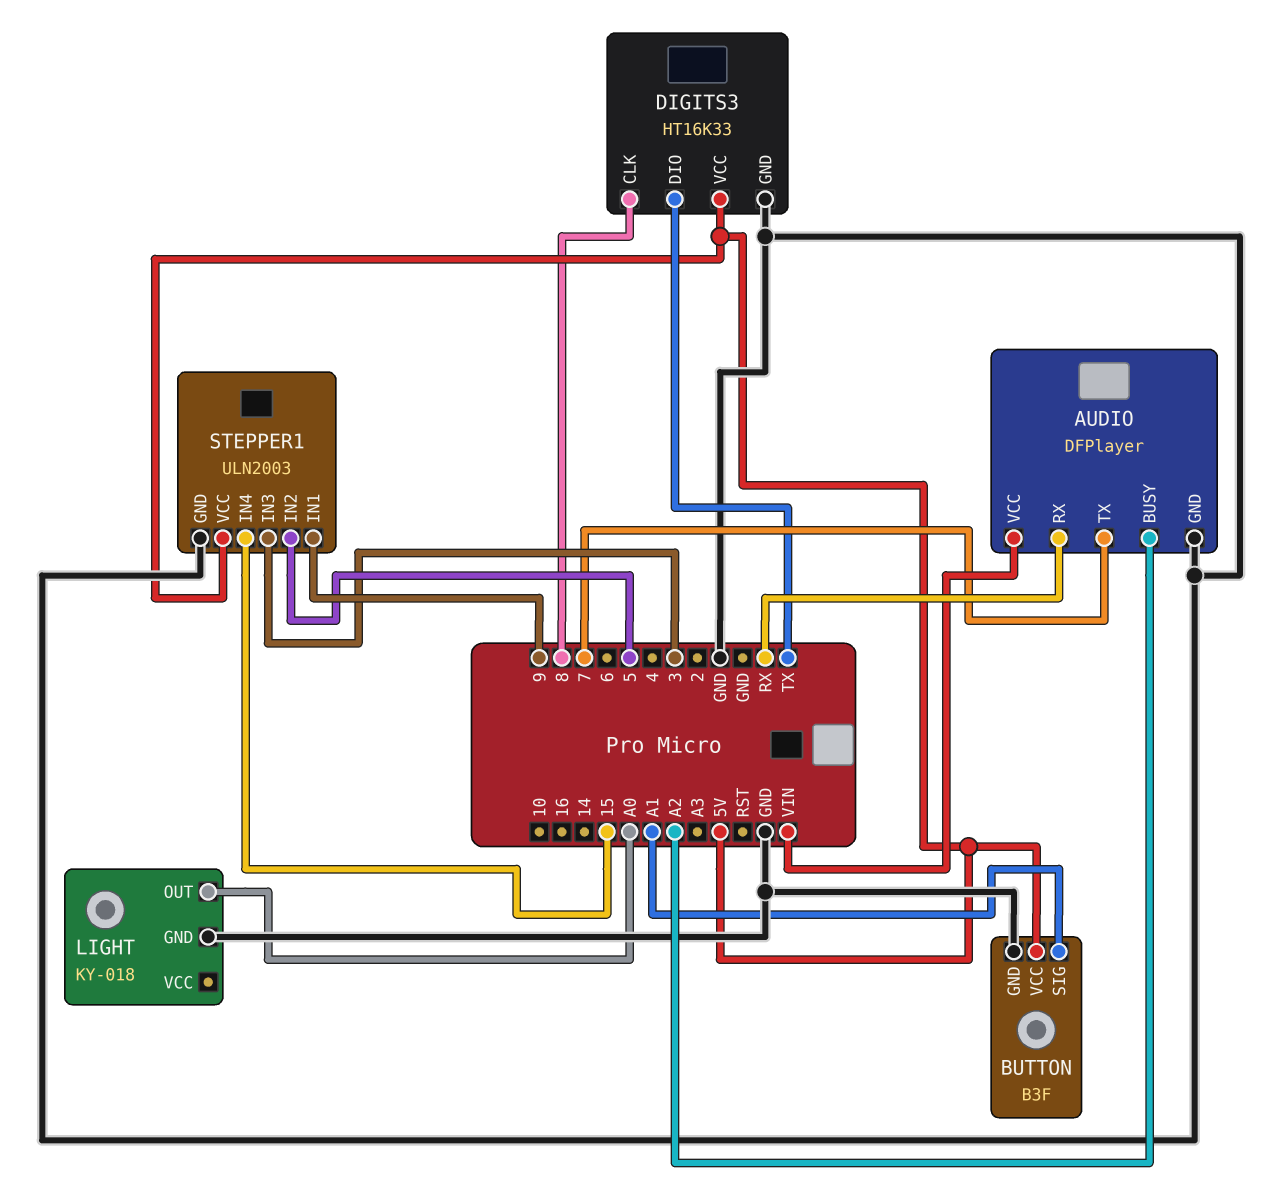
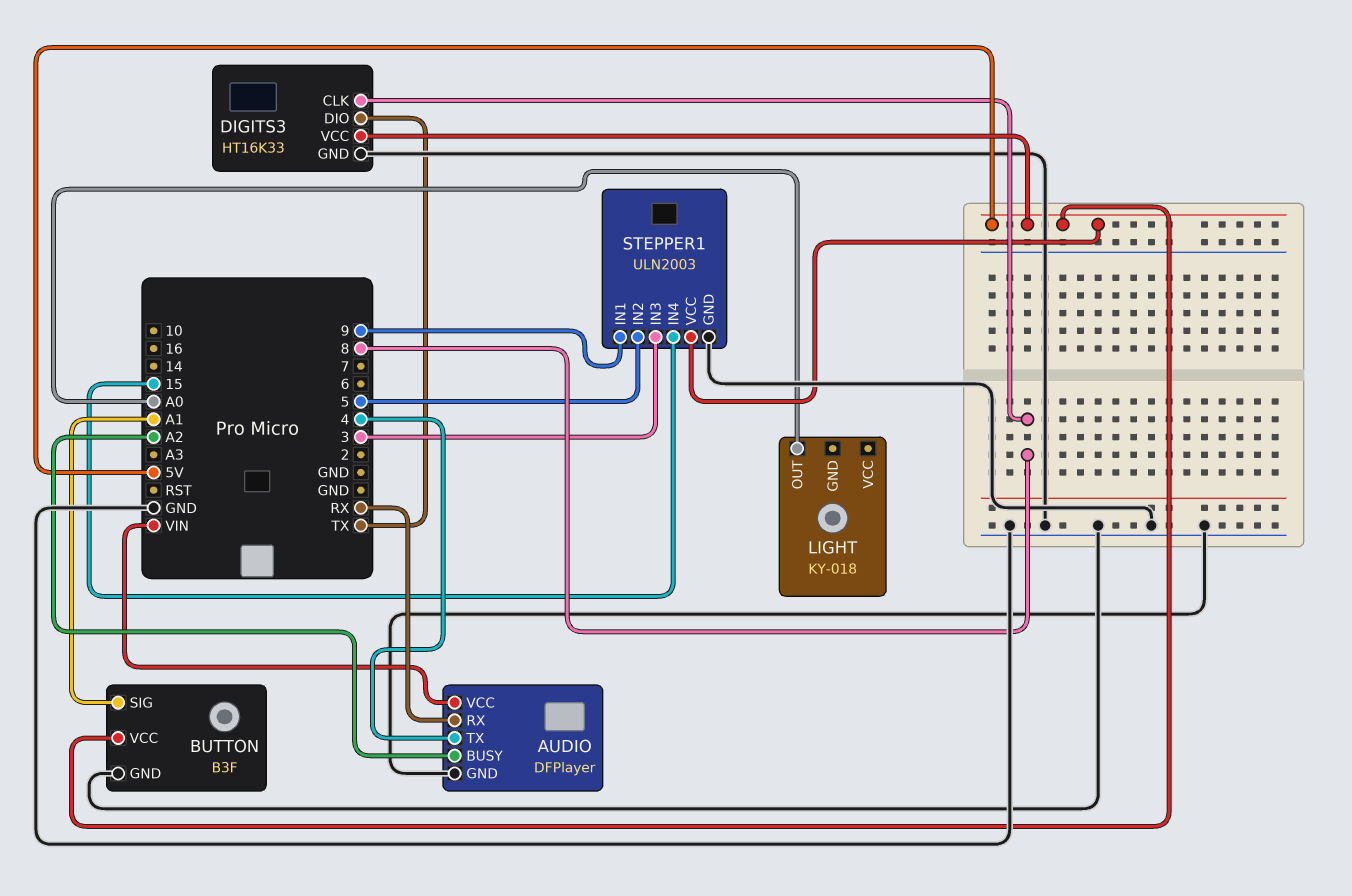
AUDIO pin TX: 7 -> 4
LIGHT pin GND: GND -> none

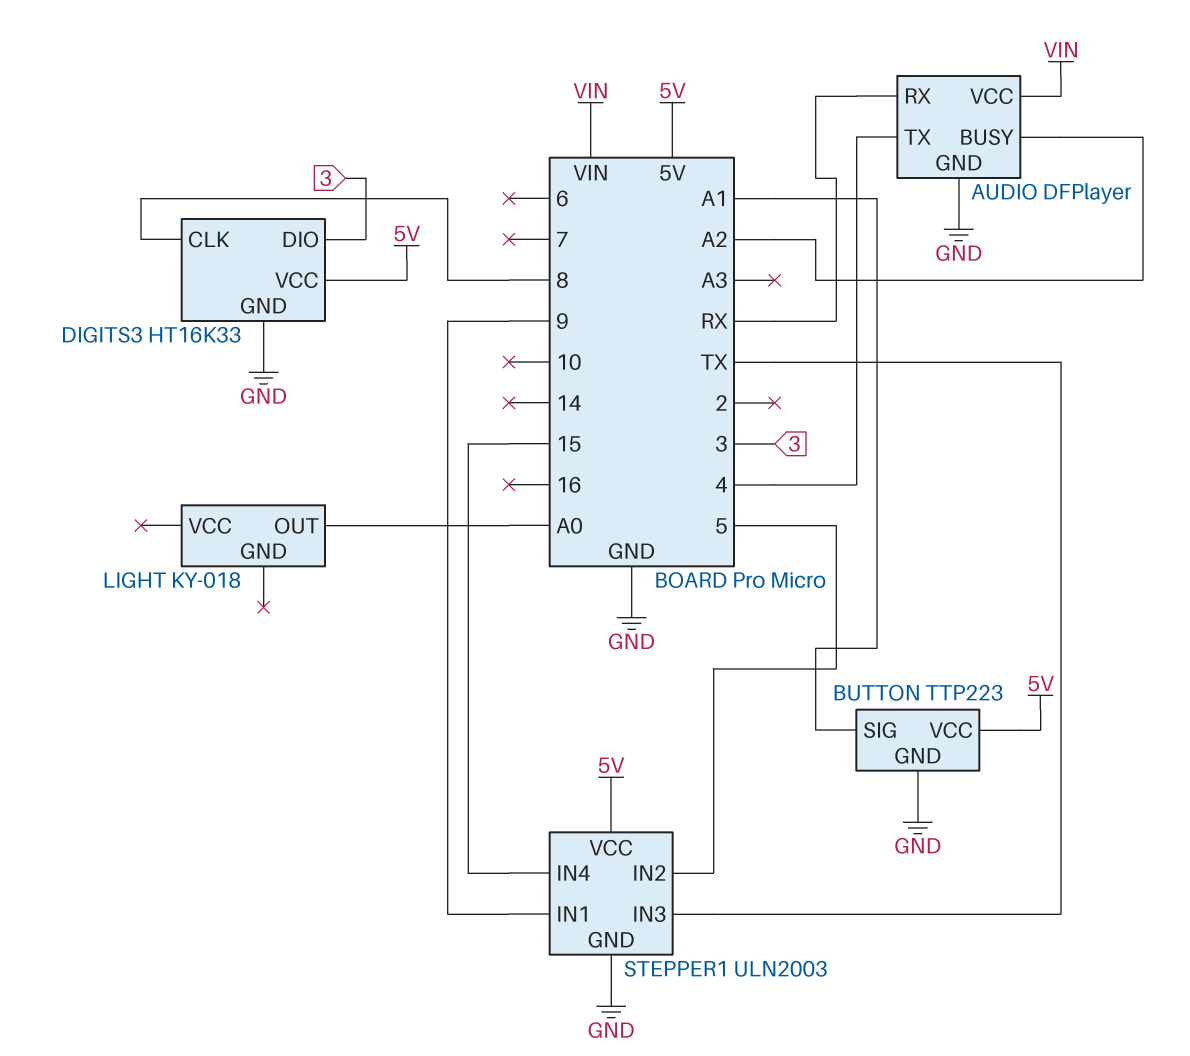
BUTTON: B3F -> TTP223
DIGITS3 pin DIO: TX -> 3
STEPPER1 pin IN3: 3 -> TX

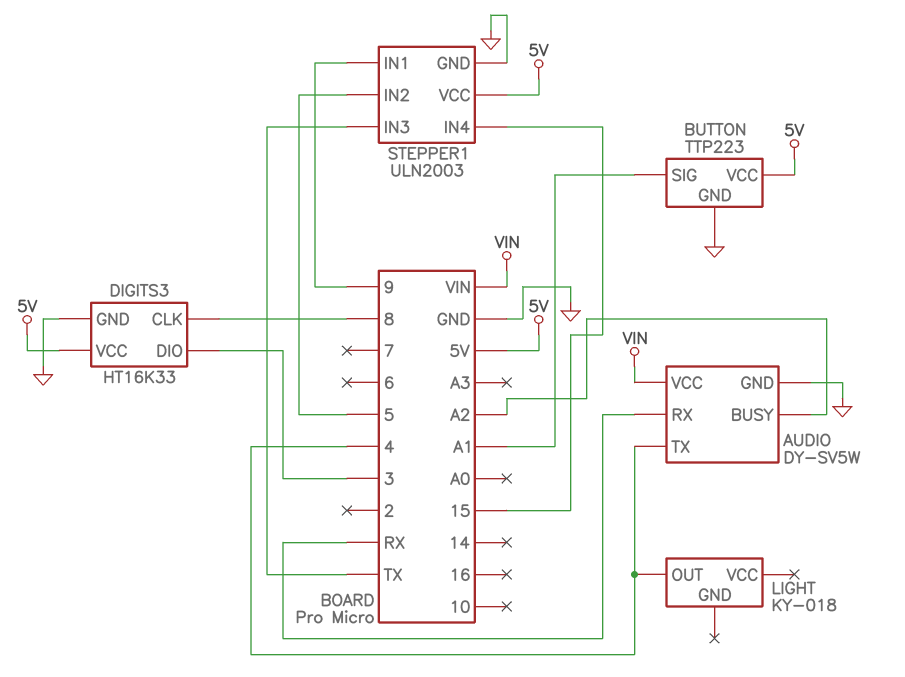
AUDIO: DFPlayer -> DY-SV5W
LIGHT pin OUT: A0 -> 4

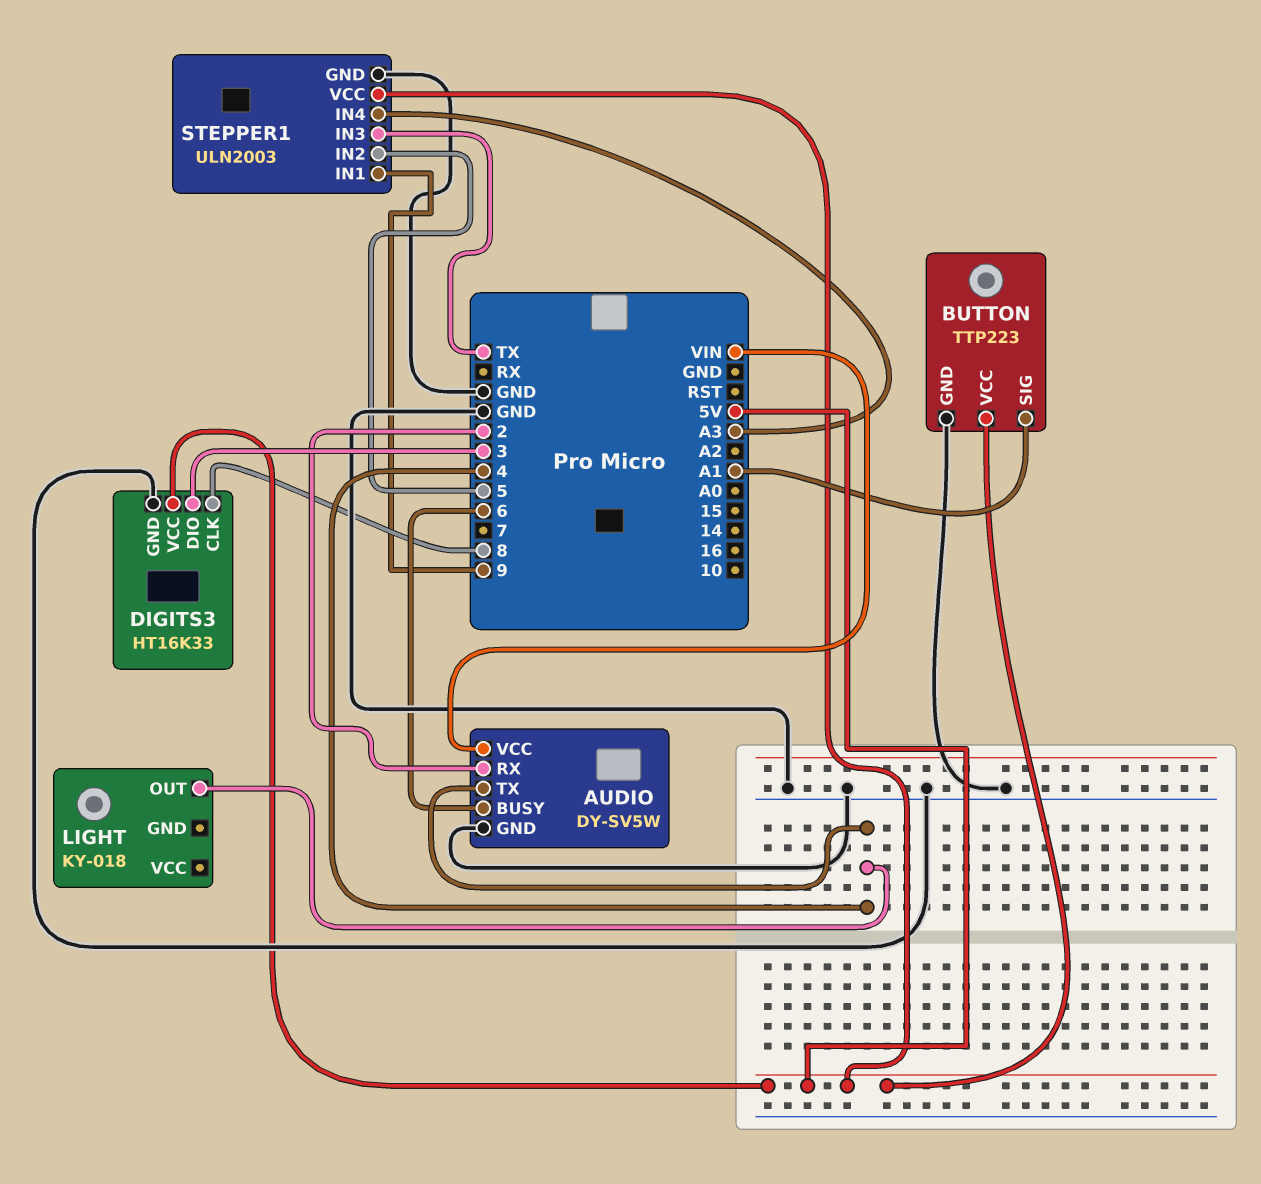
AUDIO pin BUSY: A2 -> 6
AUDIO pin RX: RX -> 2
STEPPER1 pin IN4: 15 -> A3

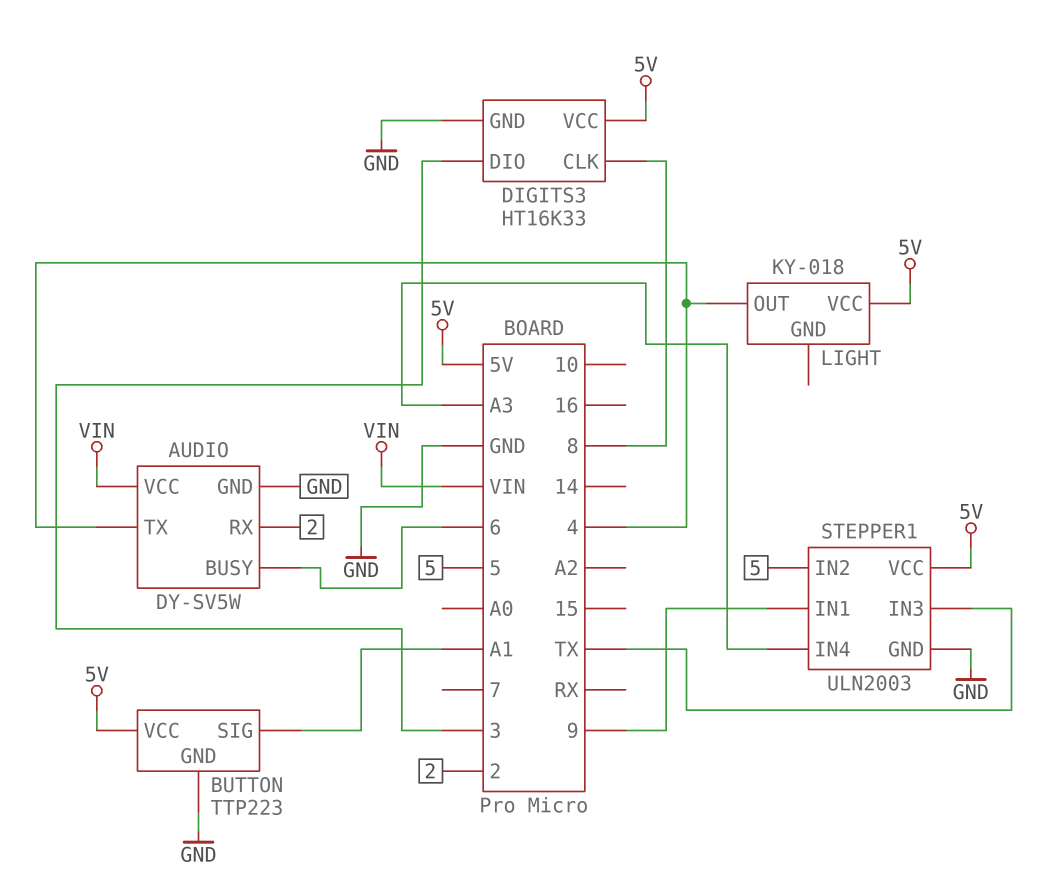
LIGHT pin VCC: none -> 5V

